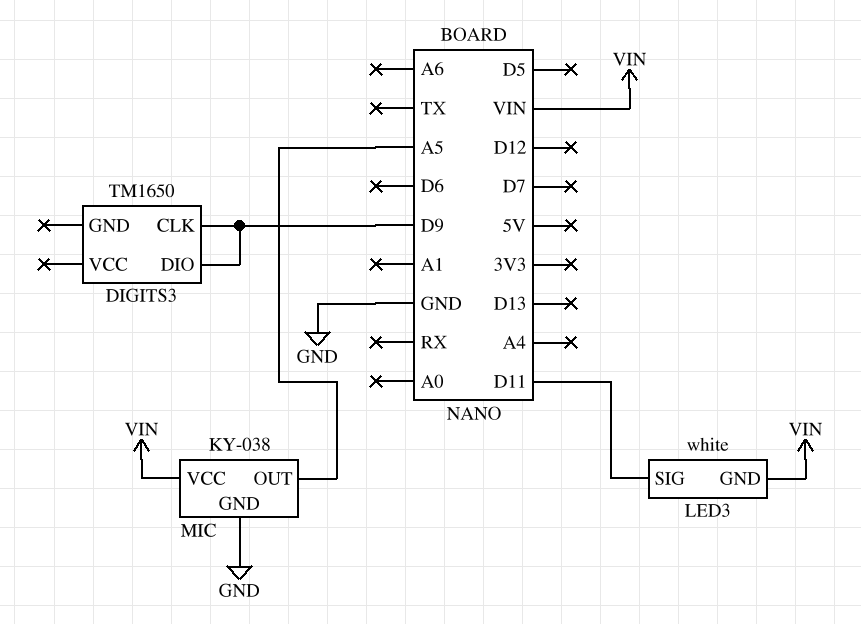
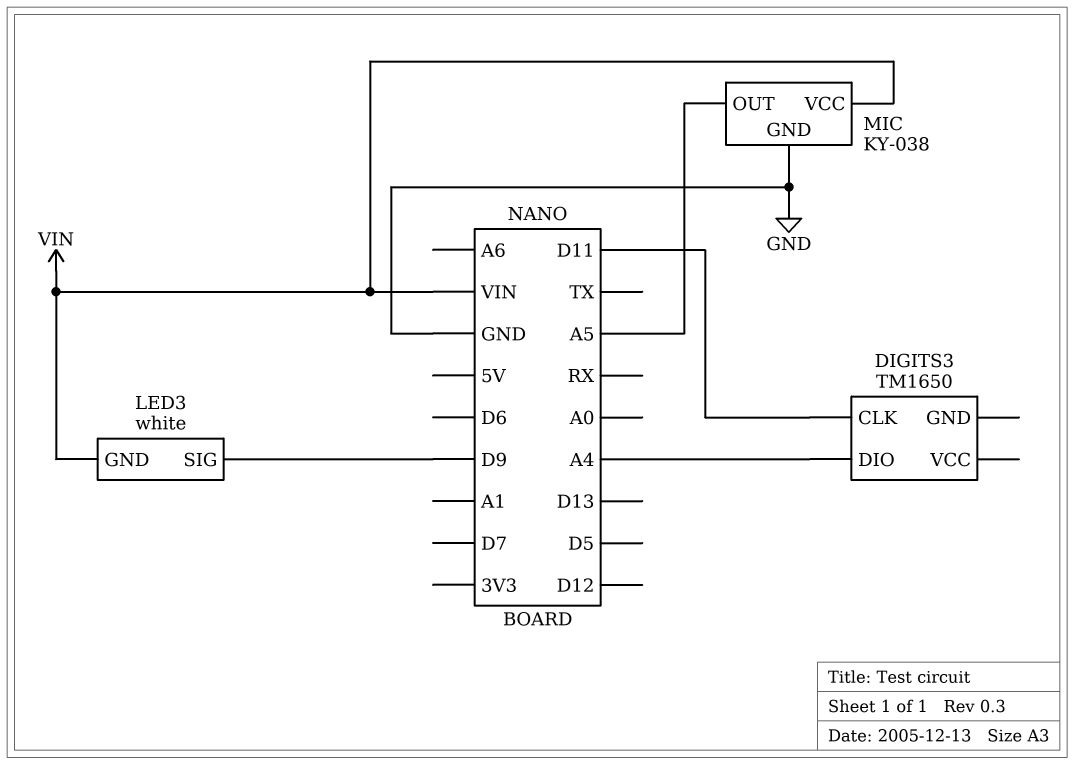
DIGITS3 pin CLK: D9 -> D11
DIGITS3 pin DIO: D9 -> A4
LED3 pin SIG: D11 -> D9

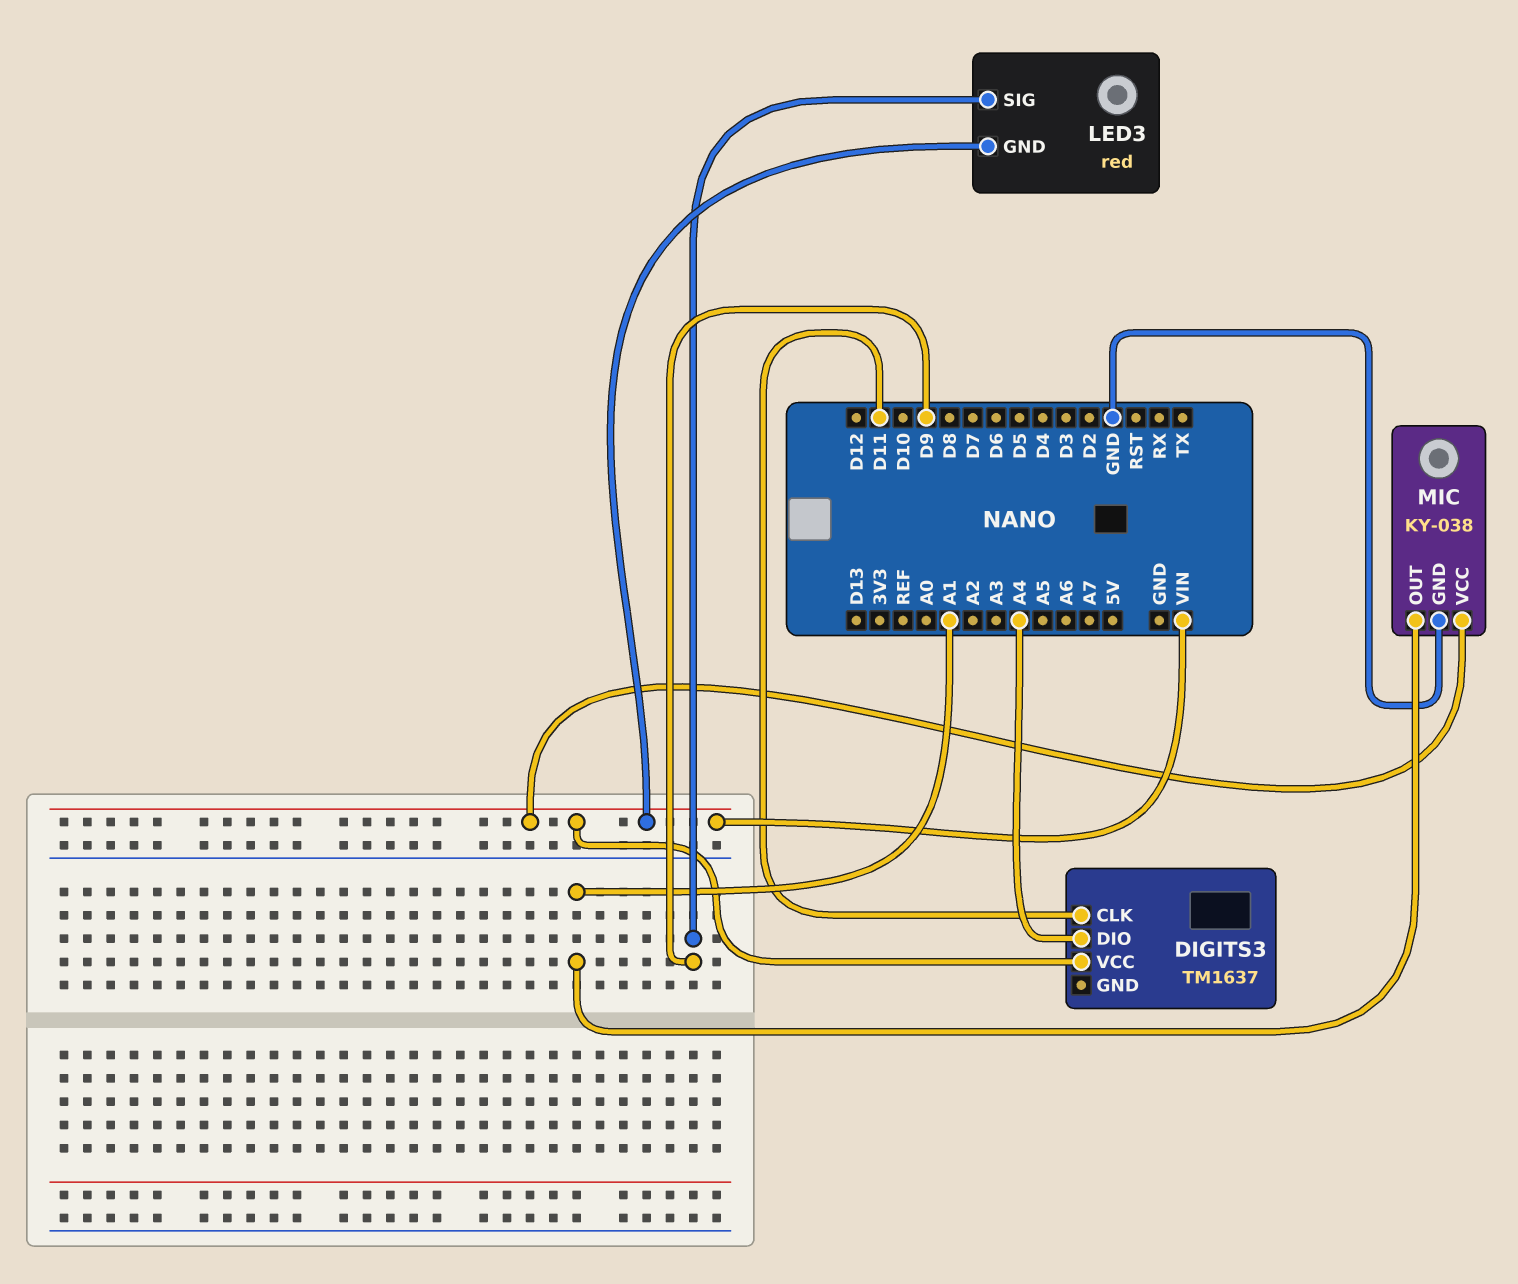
DIGITS3: TM1650 -> TM1637
DIGITS3 pin VCC: none -> VIN
LED3: white -> red
MIC pin OUT: A5 -> A1

